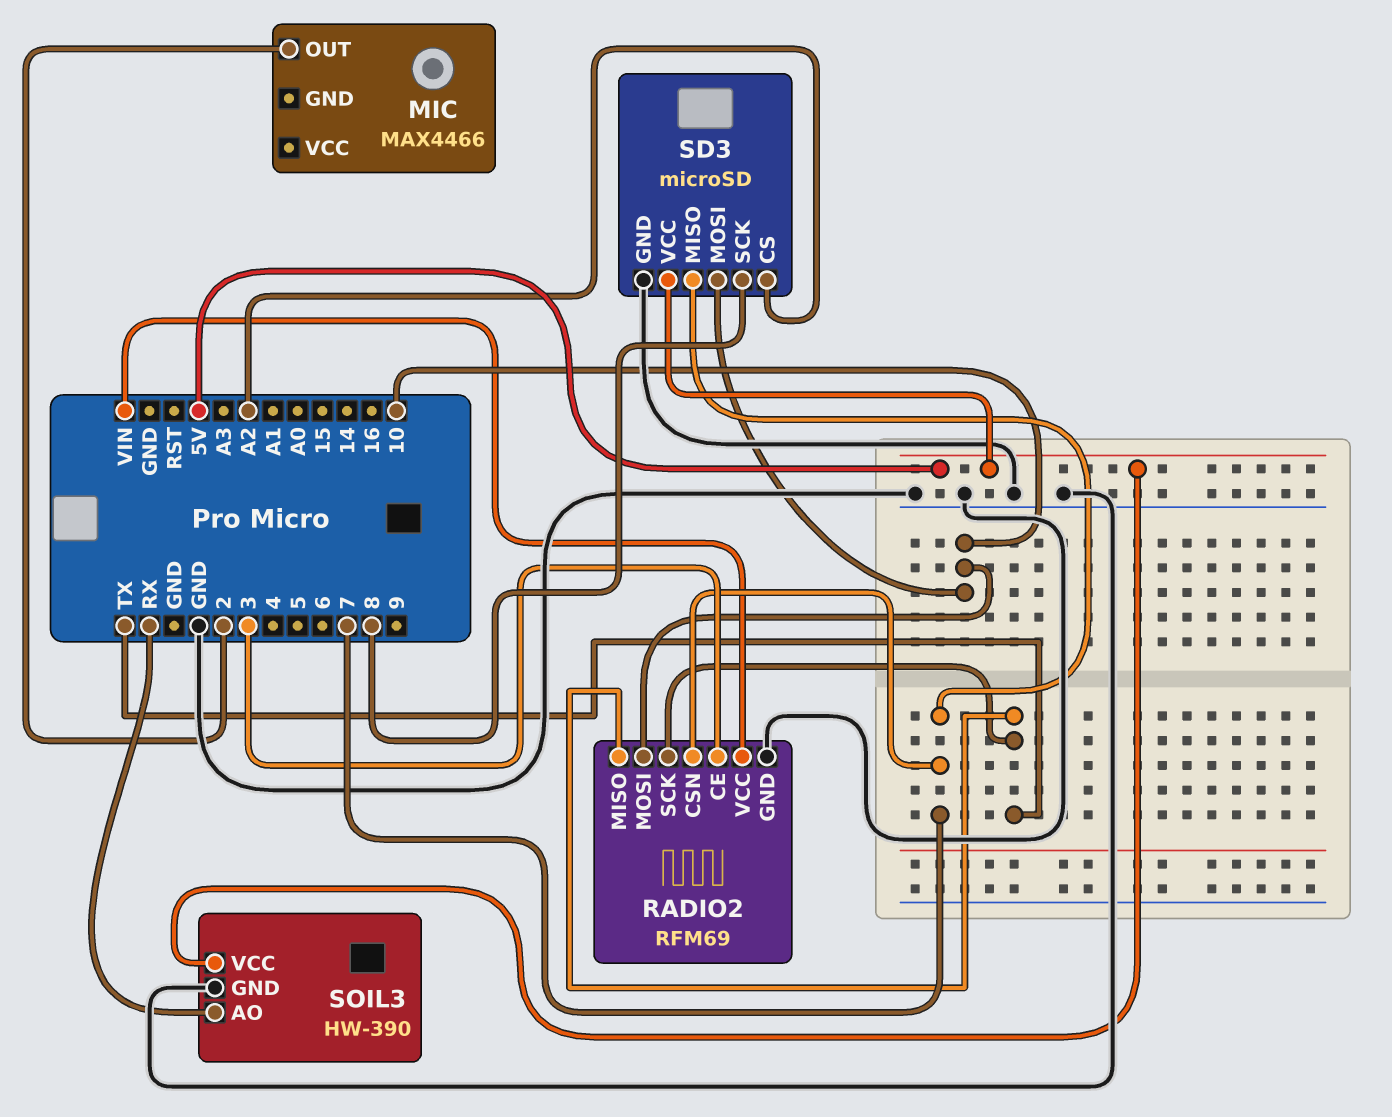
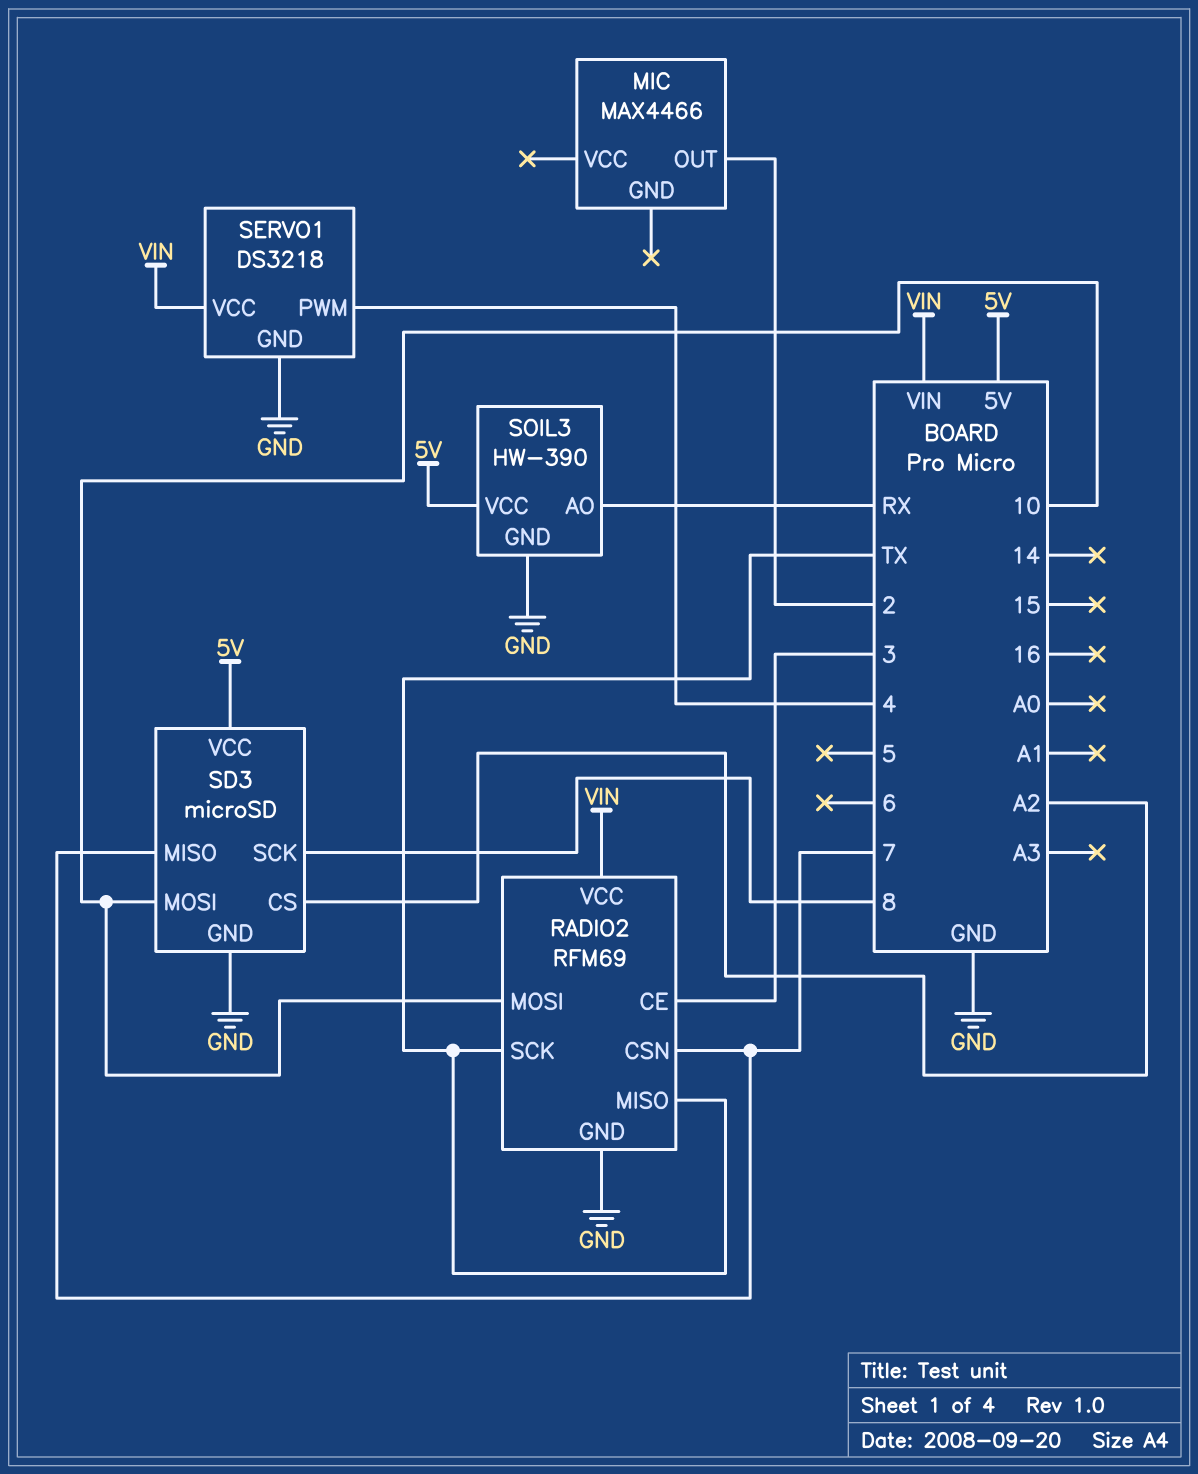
SERVO1: none -> DS3218
SERVO1 pin GND: none -> GND
SERVO1 pin PWM: none -> 4
SERVO1 pin VCC: none -> VIN

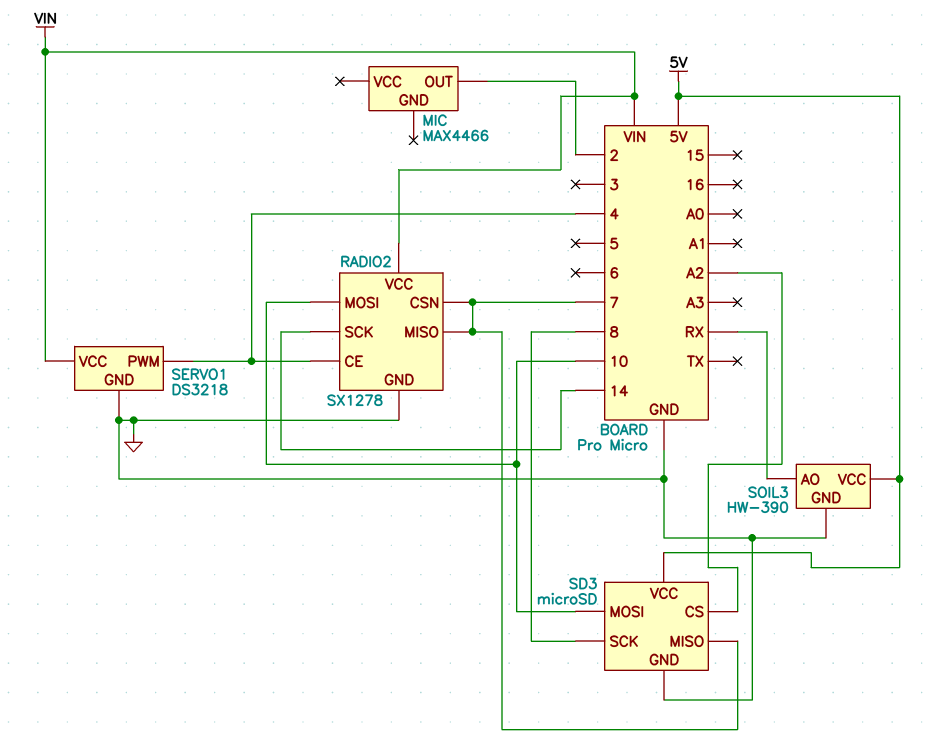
RADIO2: RFM69 -> SX1278
RADIO2 pin CE: 3 -> 4
RADIO2 pin MISO: TX -> 7
RADIO2 pin SCK: TX -> 14

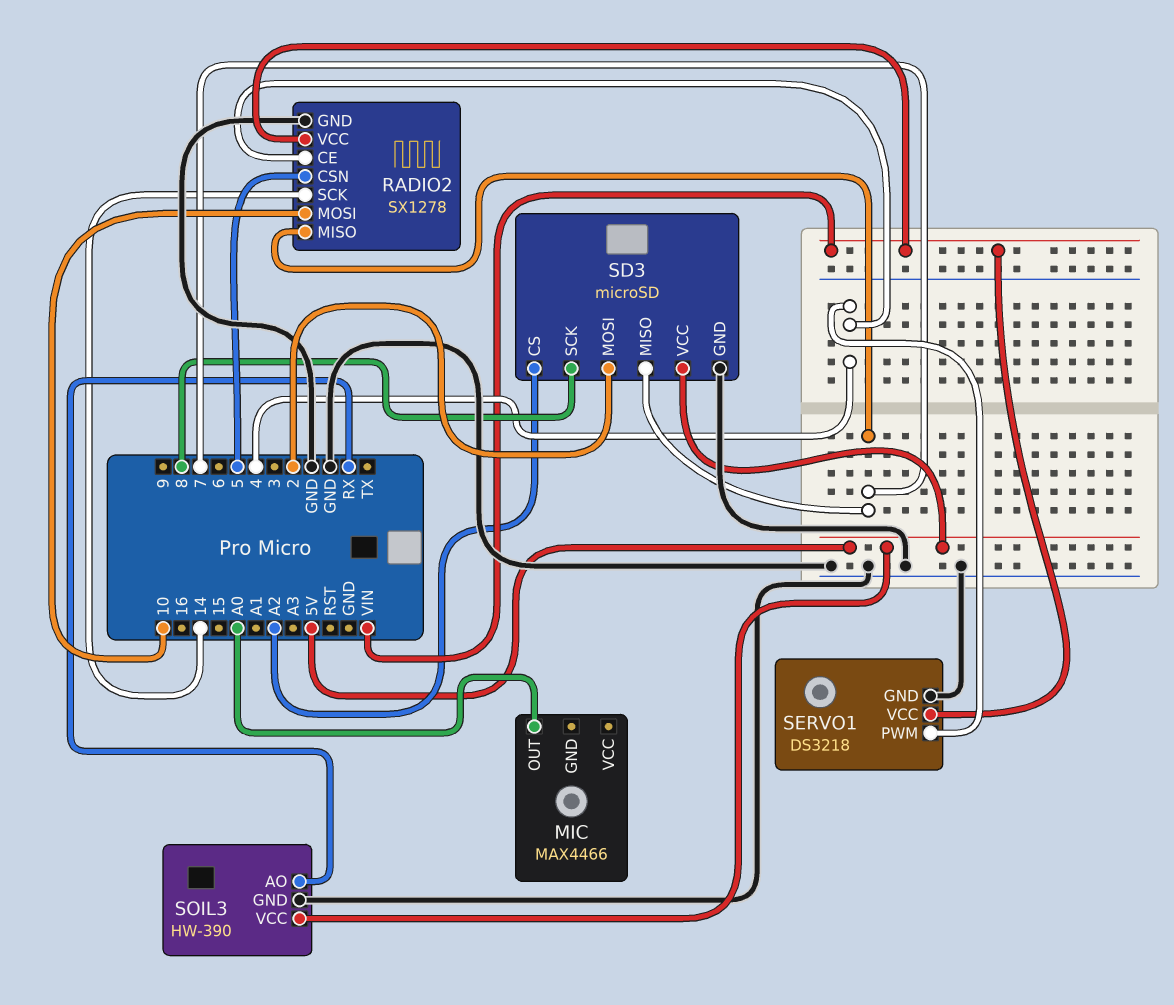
MIC pin OUT: 2 -> A0
RADIO2 pin CSN: 7 -> 5
SD3 pin MOSI: 10 -> 2

